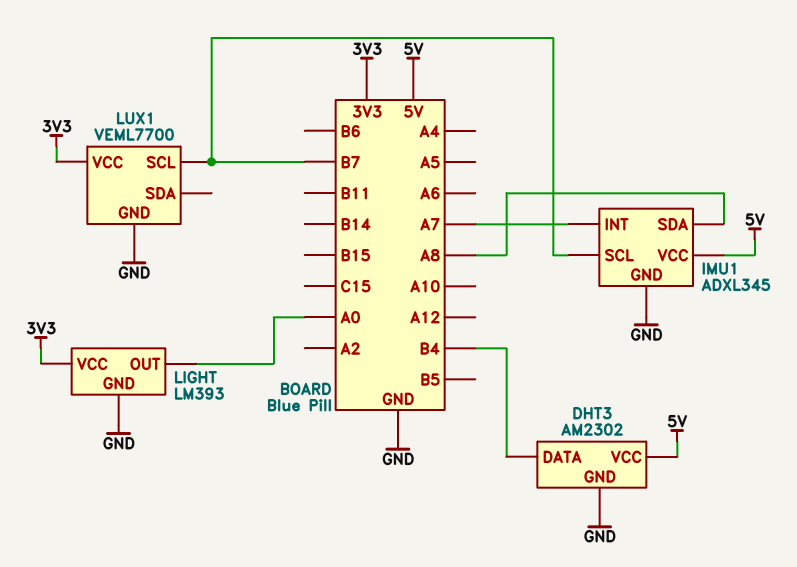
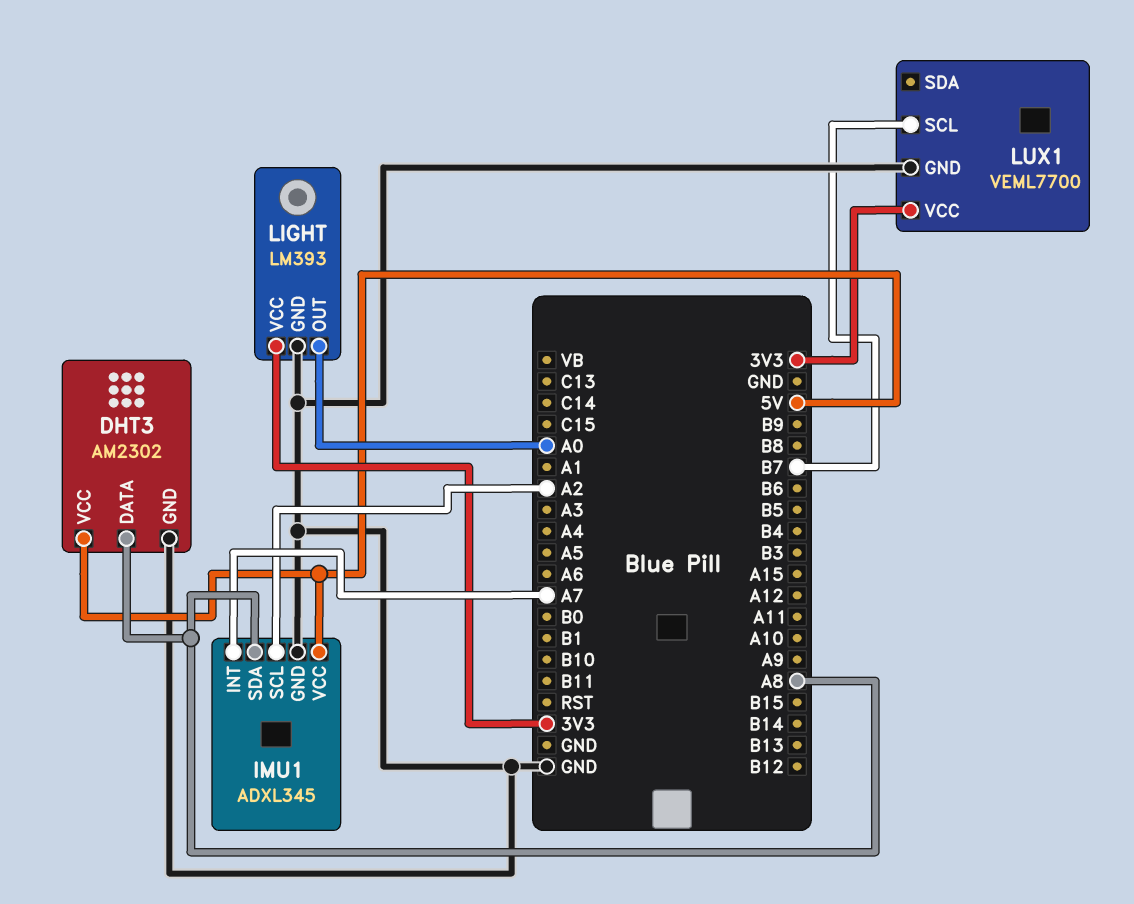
DHT3 pin DATA: B4 -> A8
IMU1 pin SCL: B7 -> A2

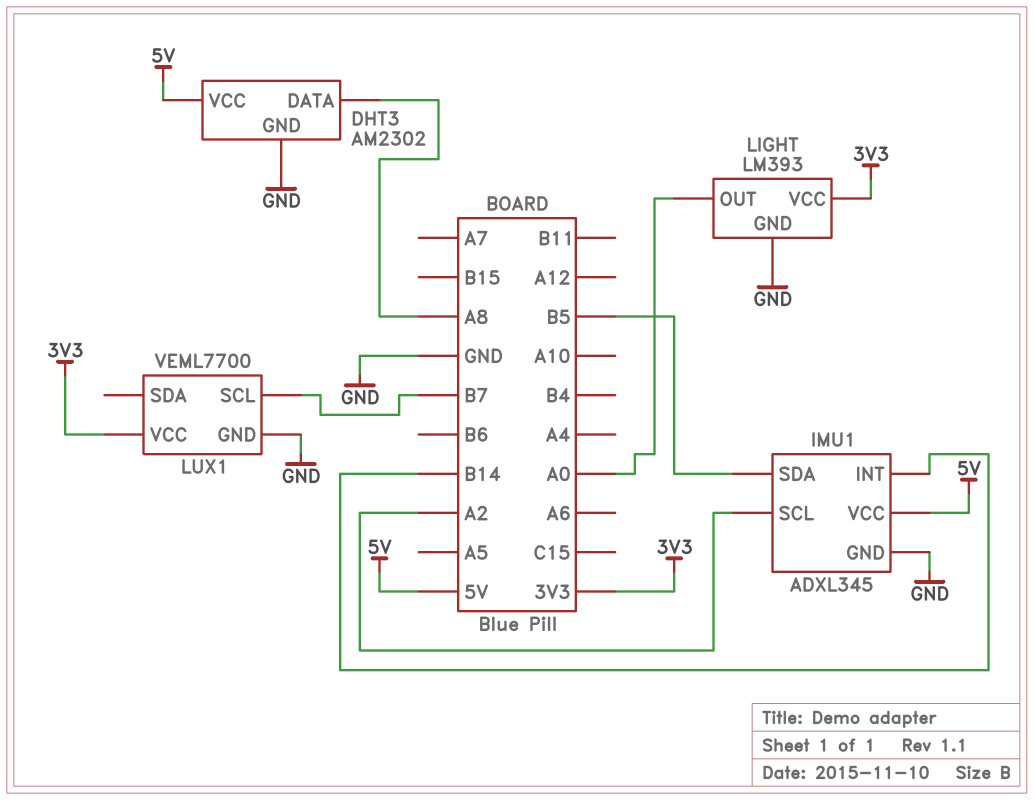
IMU1 pin INT: A7 -> B14
IMU1 pin SDA: A8 -> B5

